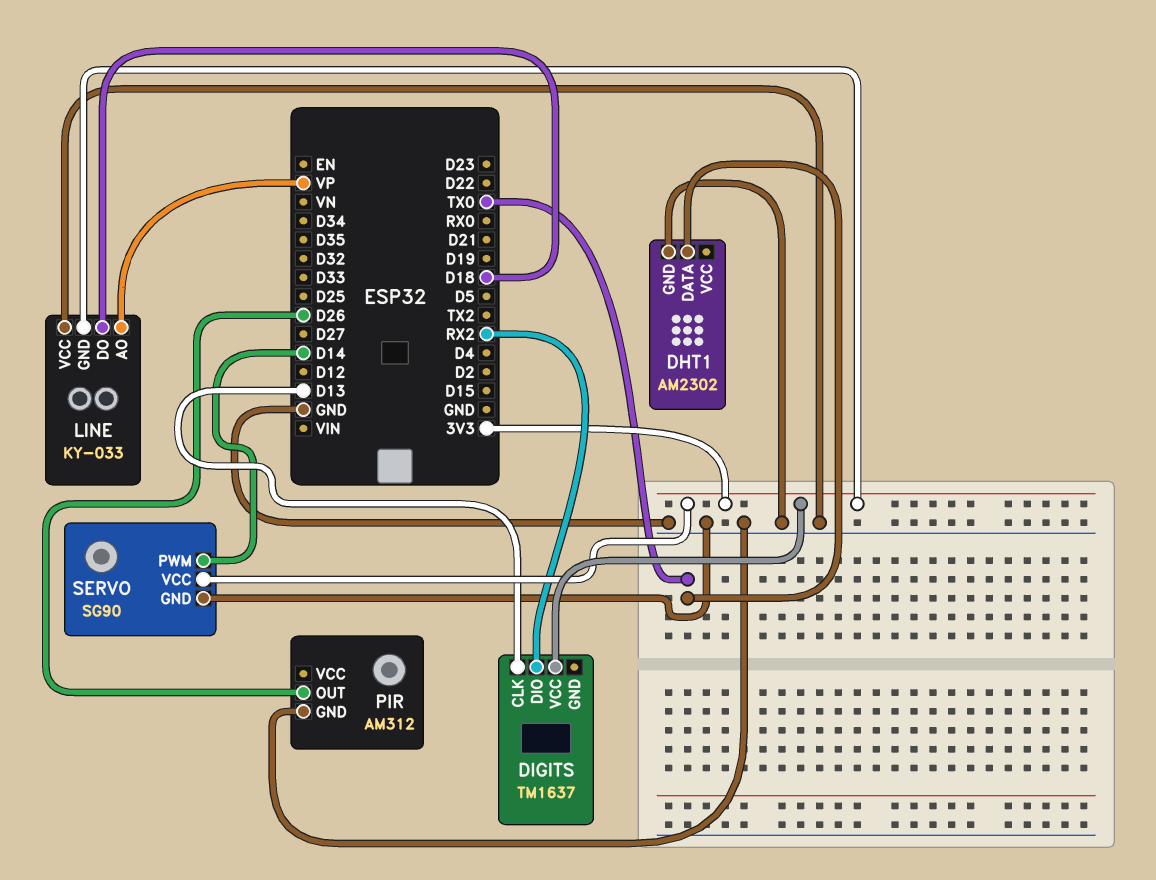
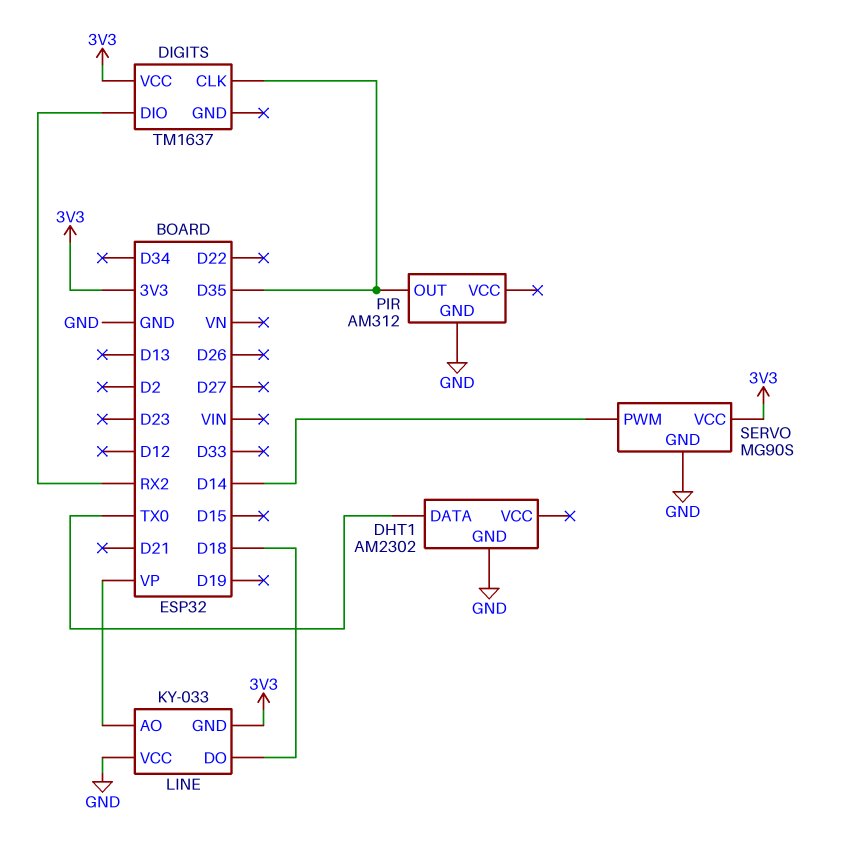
DIGITS pin CLK: D13 -> D35
PIR pin OUT: D26 -> D35
SERVO: SG90 -> MG90S

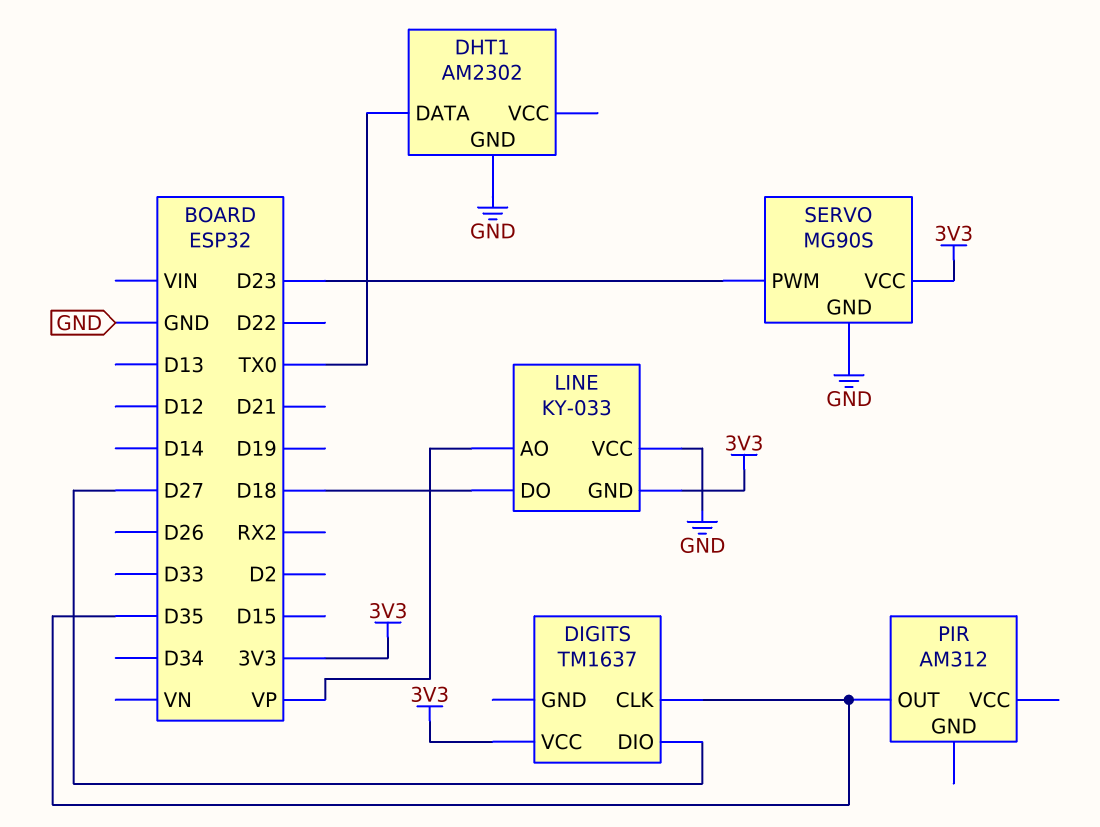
DIGITS pin DIO: RX2 -> D27
PIR pin GND: GND -> none
SERVO pin PWM: D14 -> D23

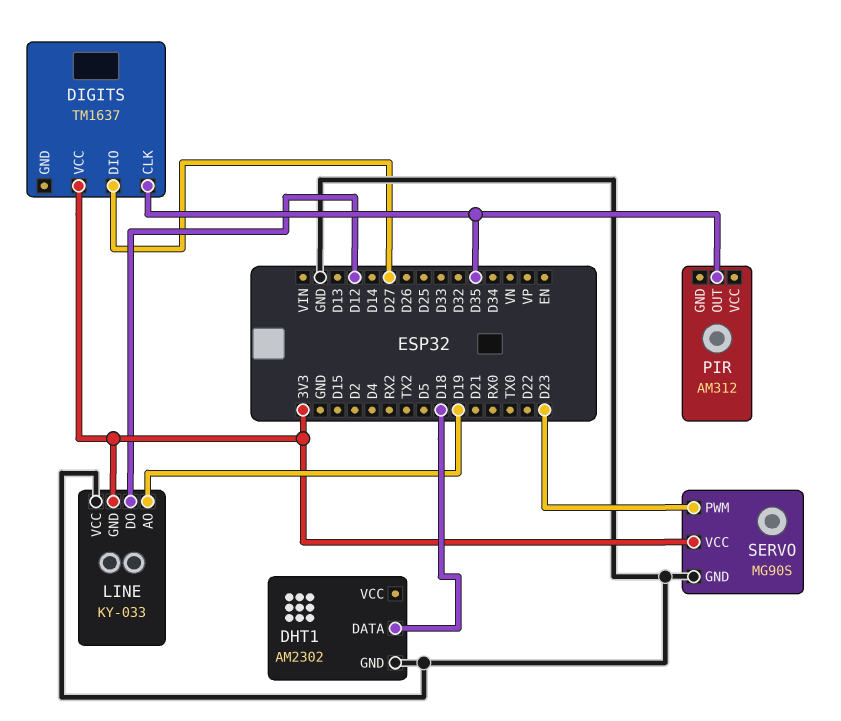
DHT1 pin DATA: TX0 -> D18
LINE pin AO: VP -> D19
LINE pin DO: D18 -> D12

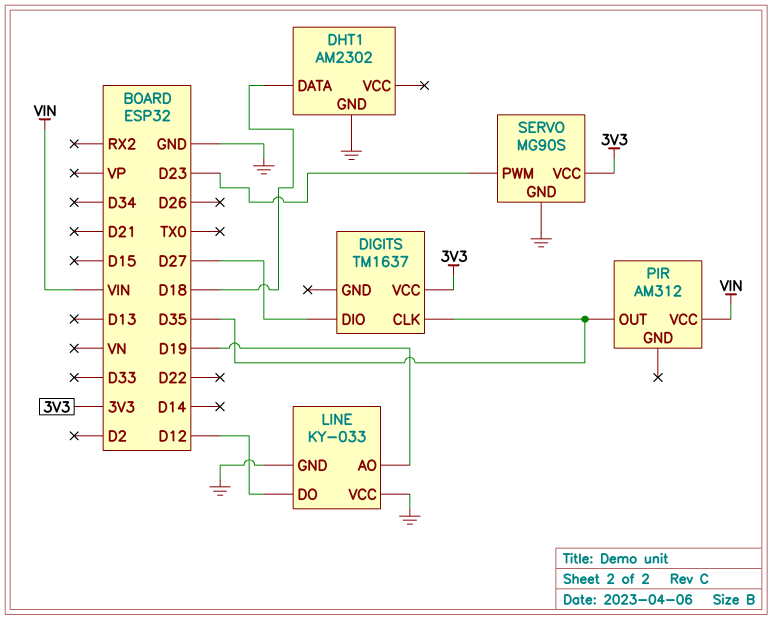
LINE pin GND: 3V3 -> GND
PIR pin VCC: none -> VIN

